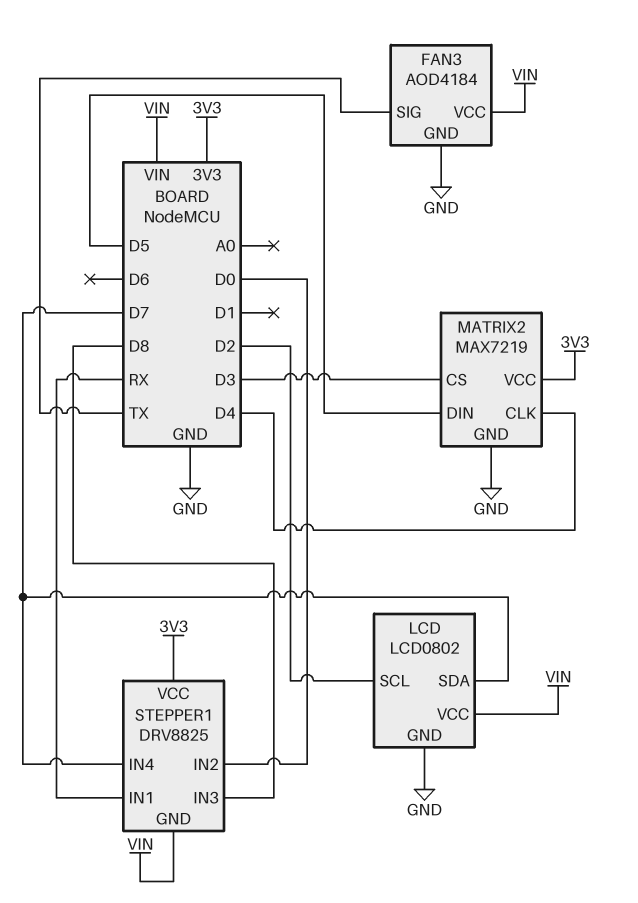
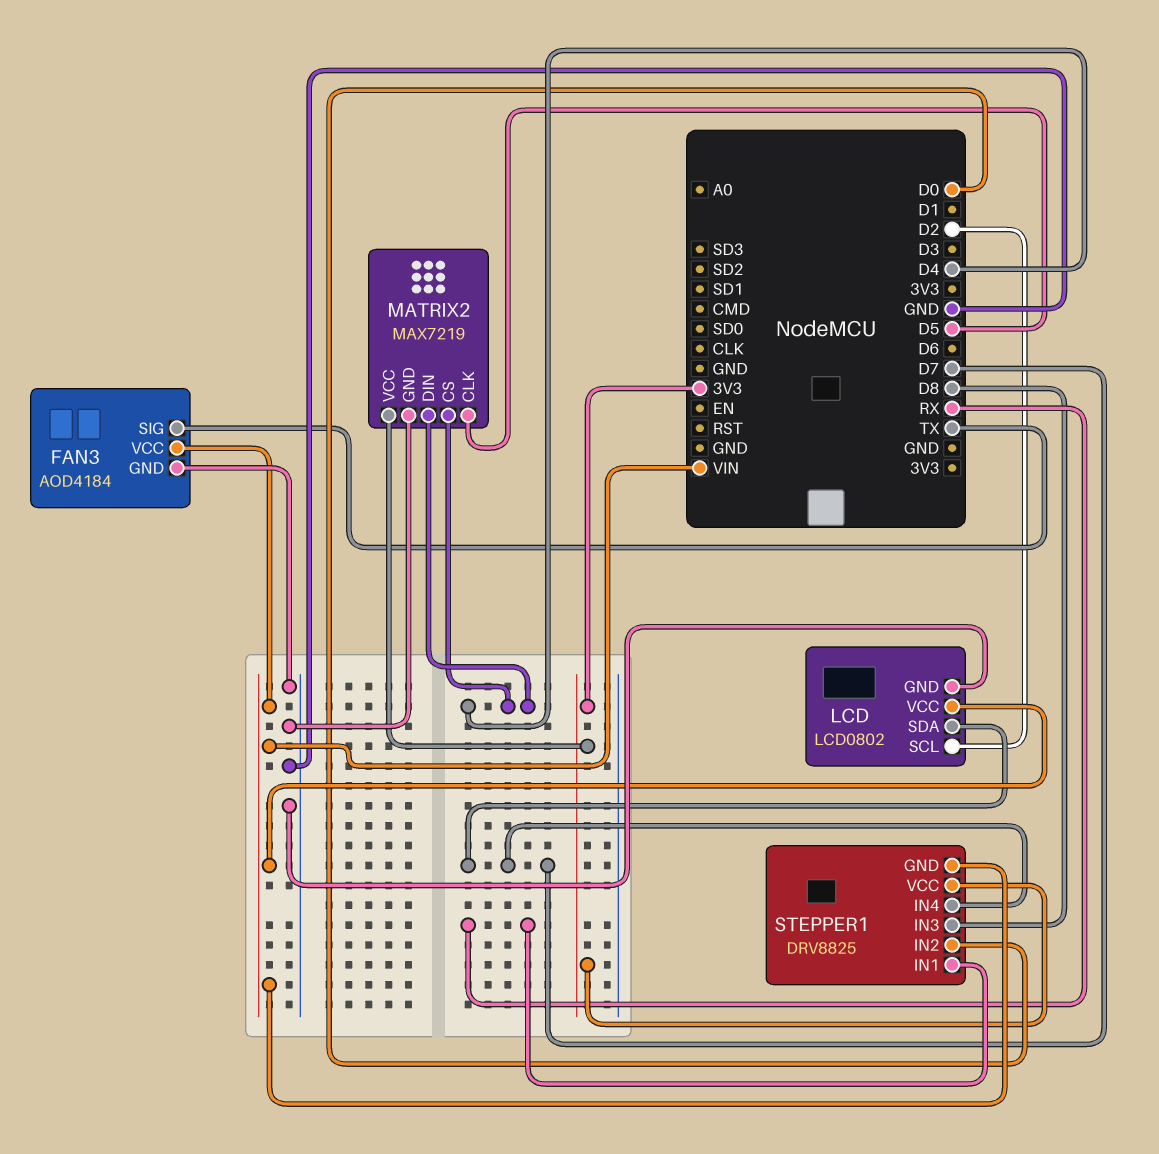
MATRIX2 pin CLK: D4 -> D5
MATRIX2 pin CS: D3 -> D4
MATRIX2 pin DIN: D5 -> D4

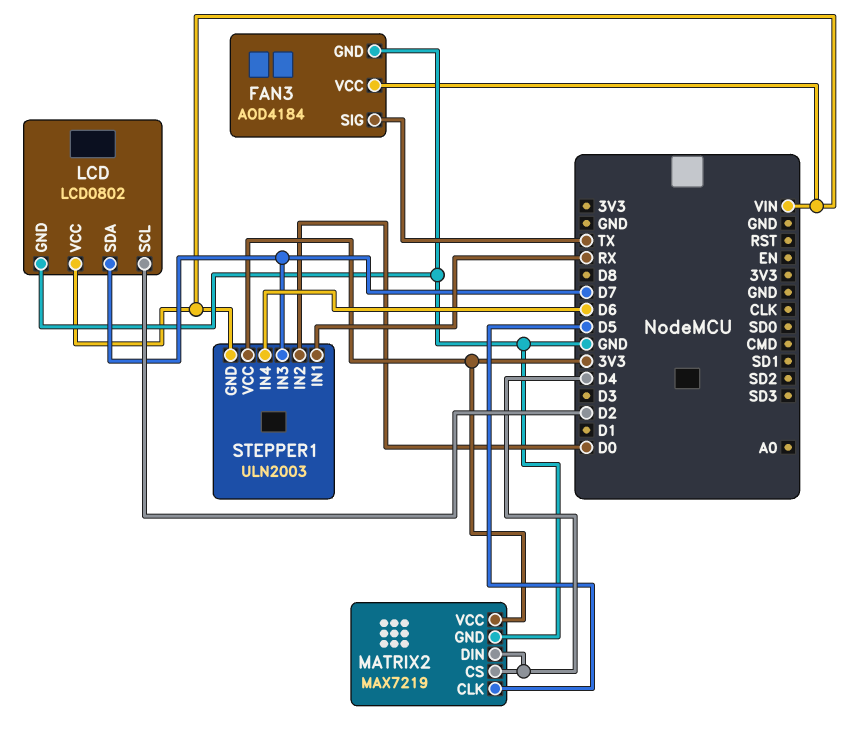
STEPPER1: DRV8825 -> ULN2003
STEPPER1 pin IN3: D8 -> D7
STEPPER1 pin IN4: D7 -> D6

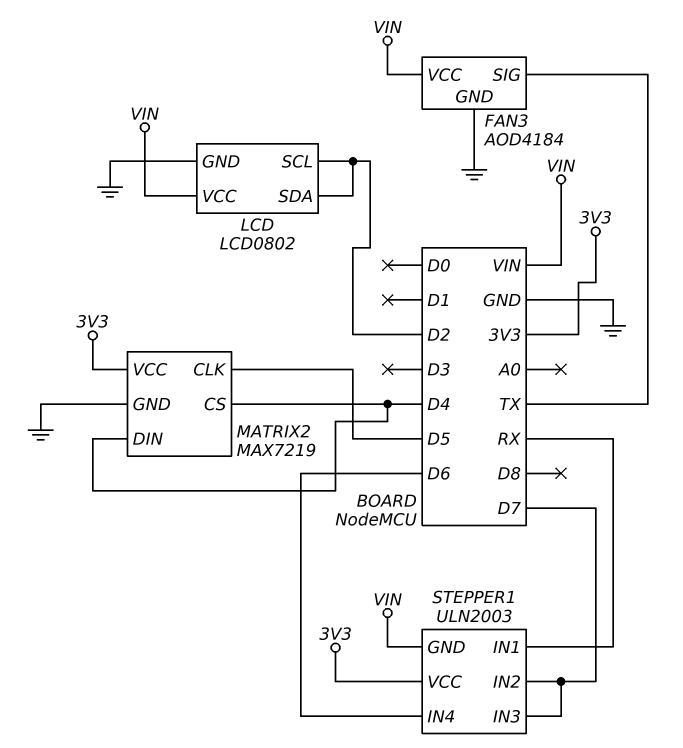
LCD pin SDA: D7 -> D2
STEPPER1 pin IN2: D0 -> D7

